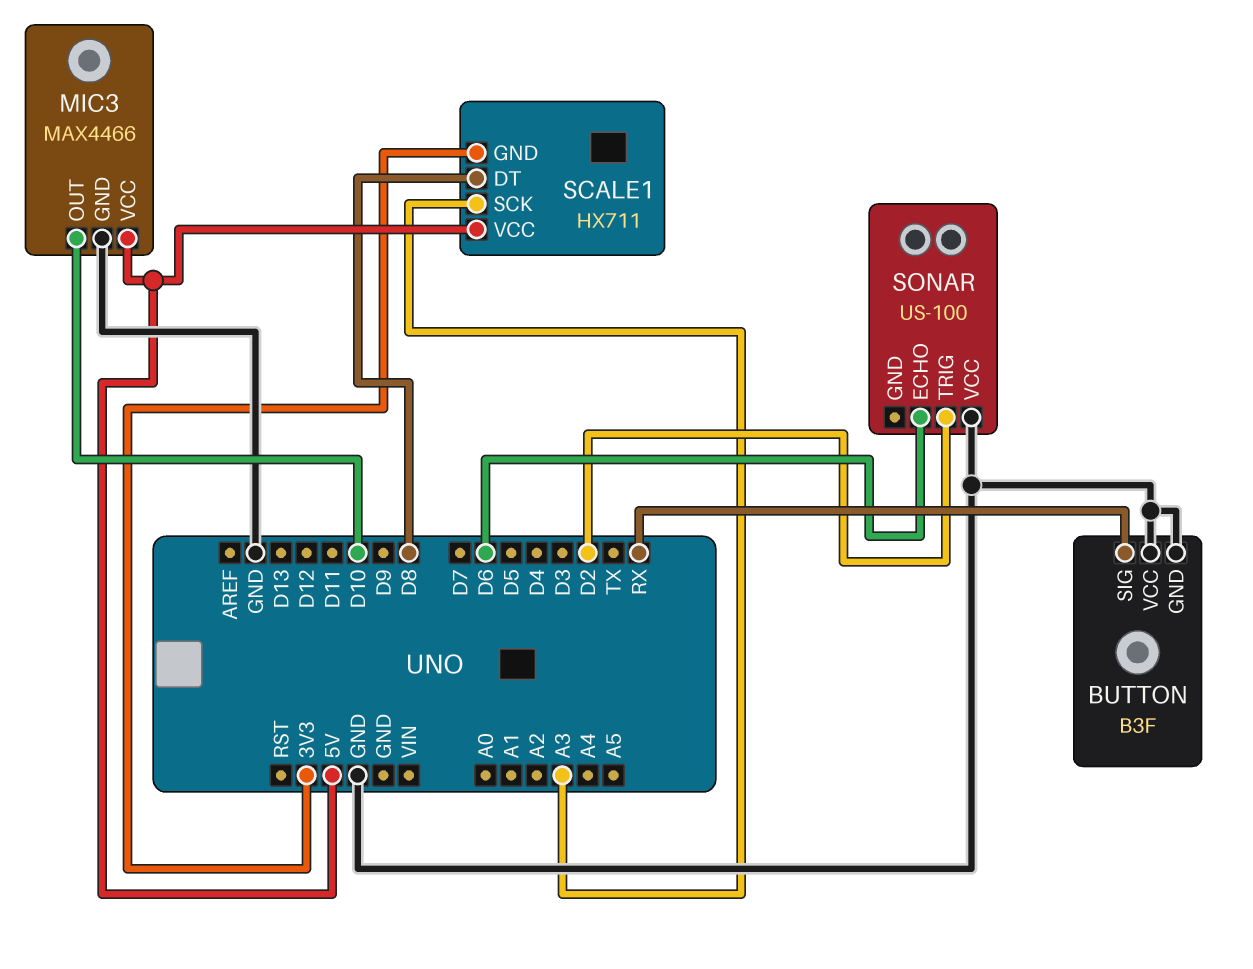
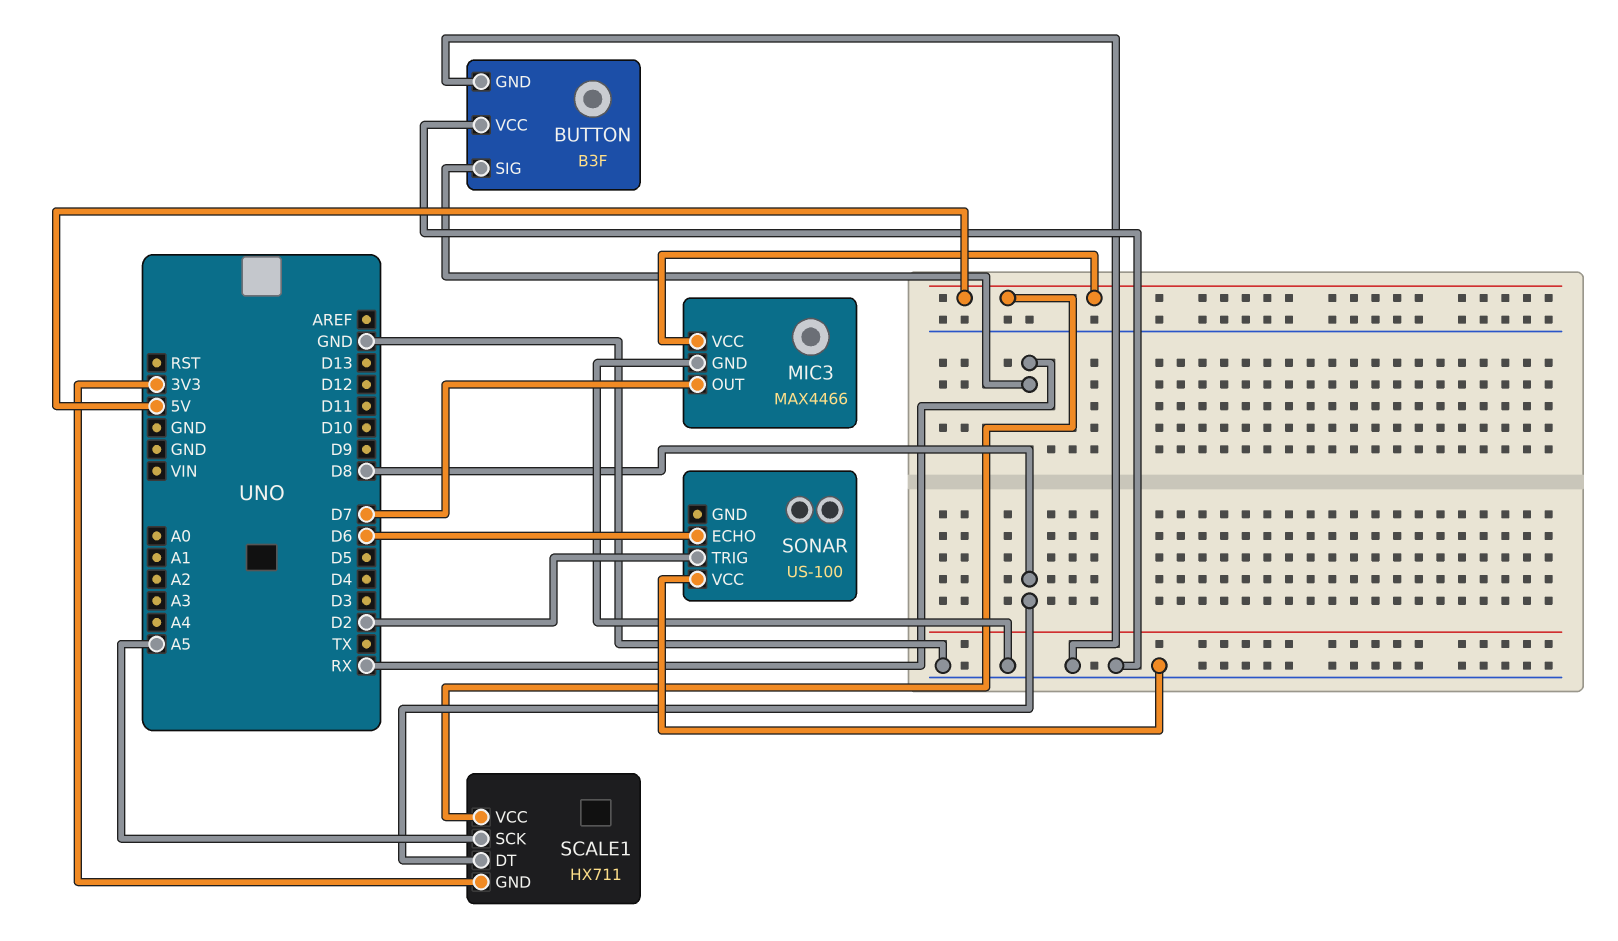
MIC3 pin OUT: D10 -> D7
SCALE1 pin SCK: A3 -> A5

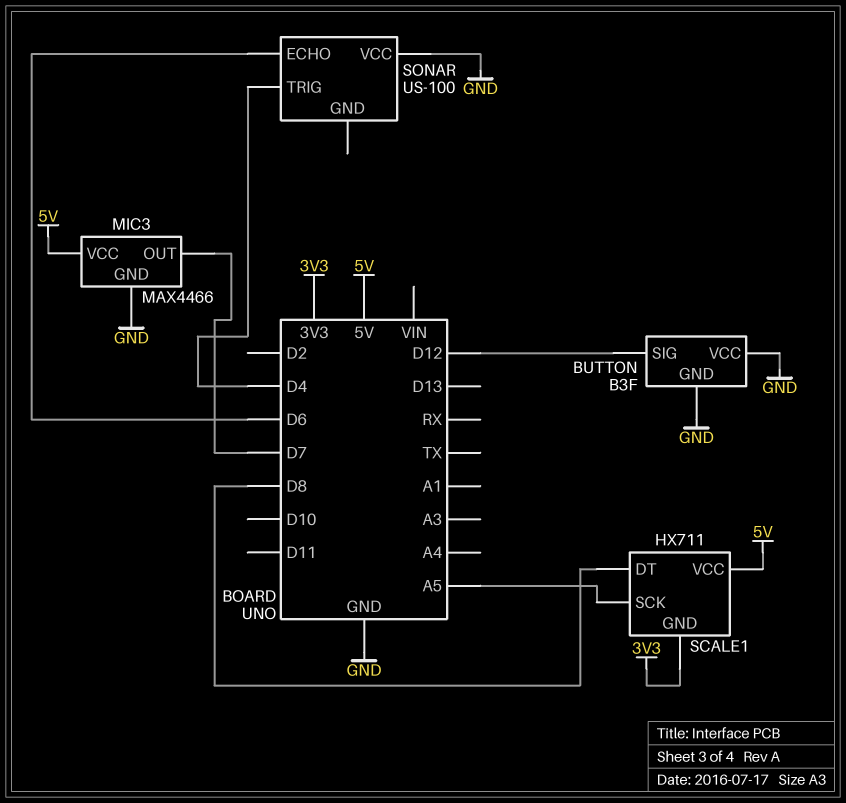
BUTTON pin SIG: RX -> D12
SONAR pin TRIG: D2 -> D4

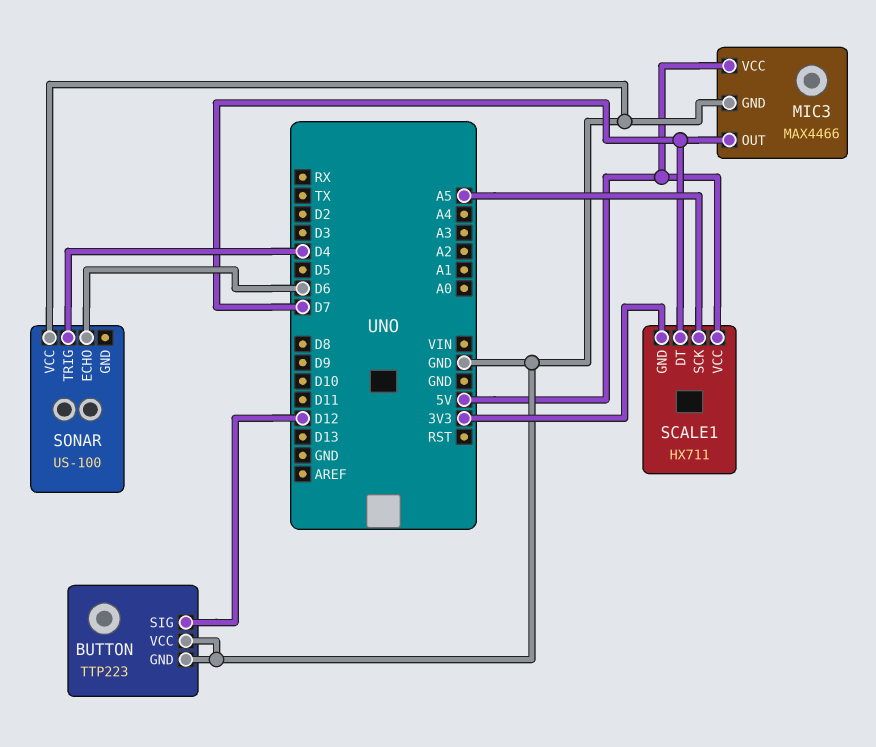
BUTTON: B3F -> TTP223
SCALE1 pin DT: D8 -> D7

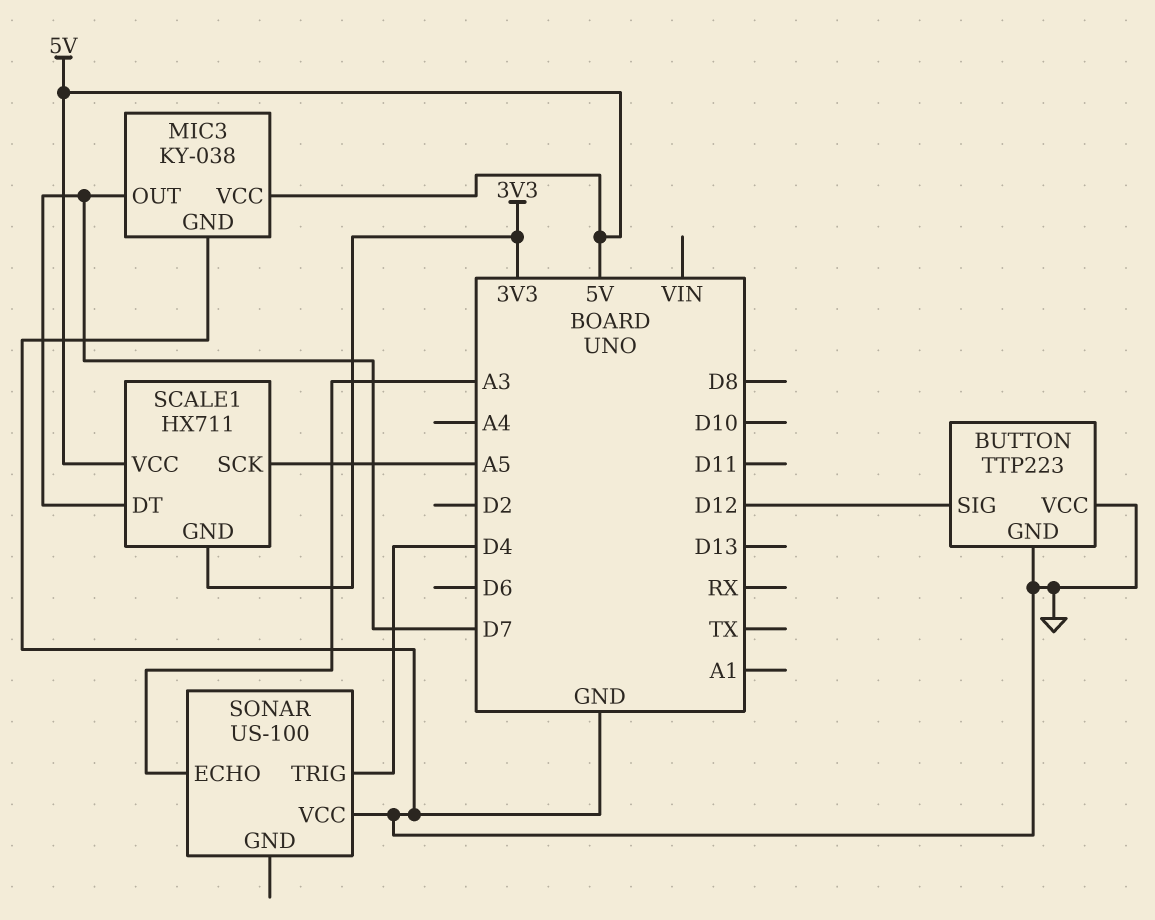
MIC3: MAX4466 -> KY-038
SONAR pin ECHO: D6 -> A3

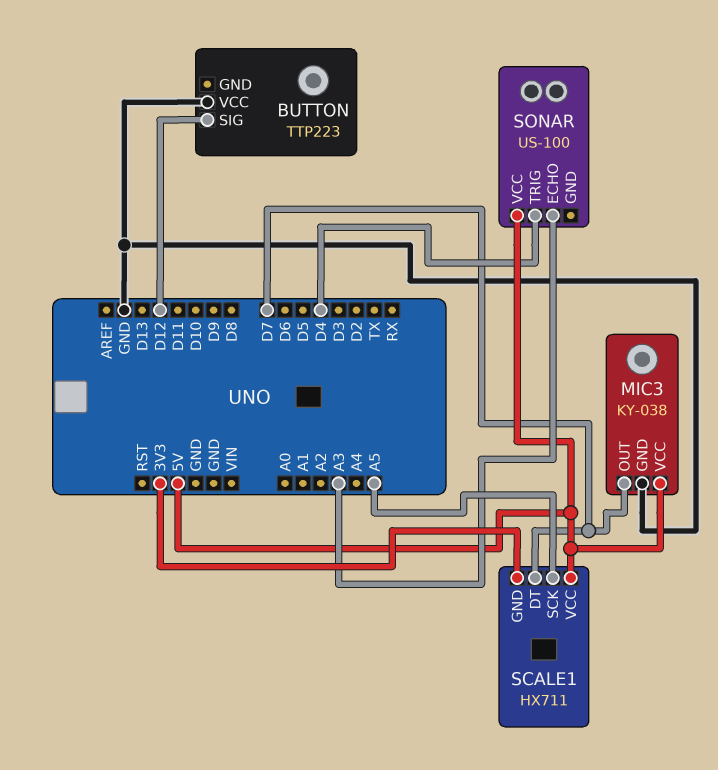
BUTTON pin GND: GND -> none
SONAR pin VCC: GND -> 5V

